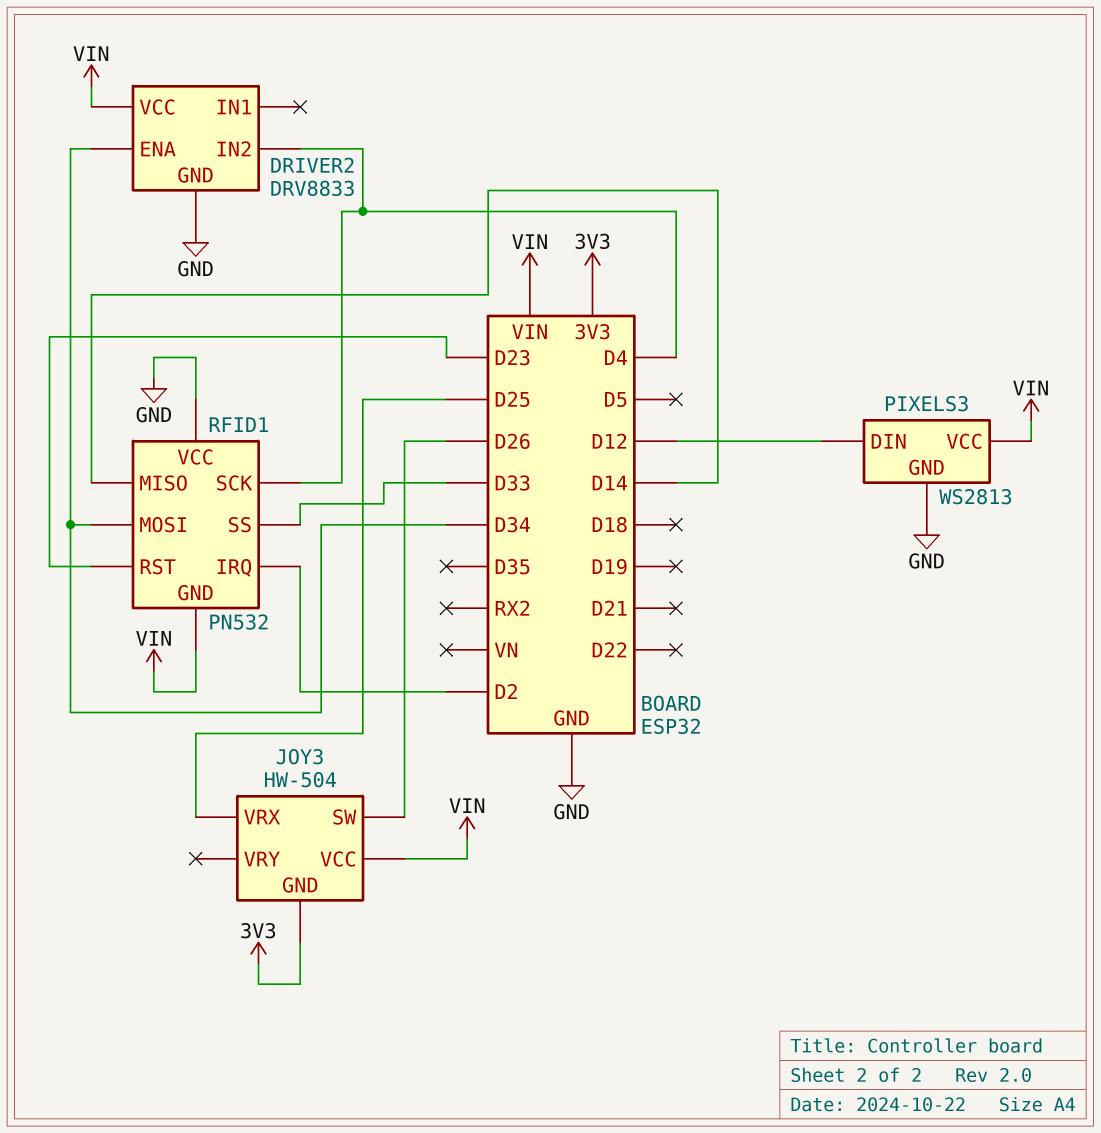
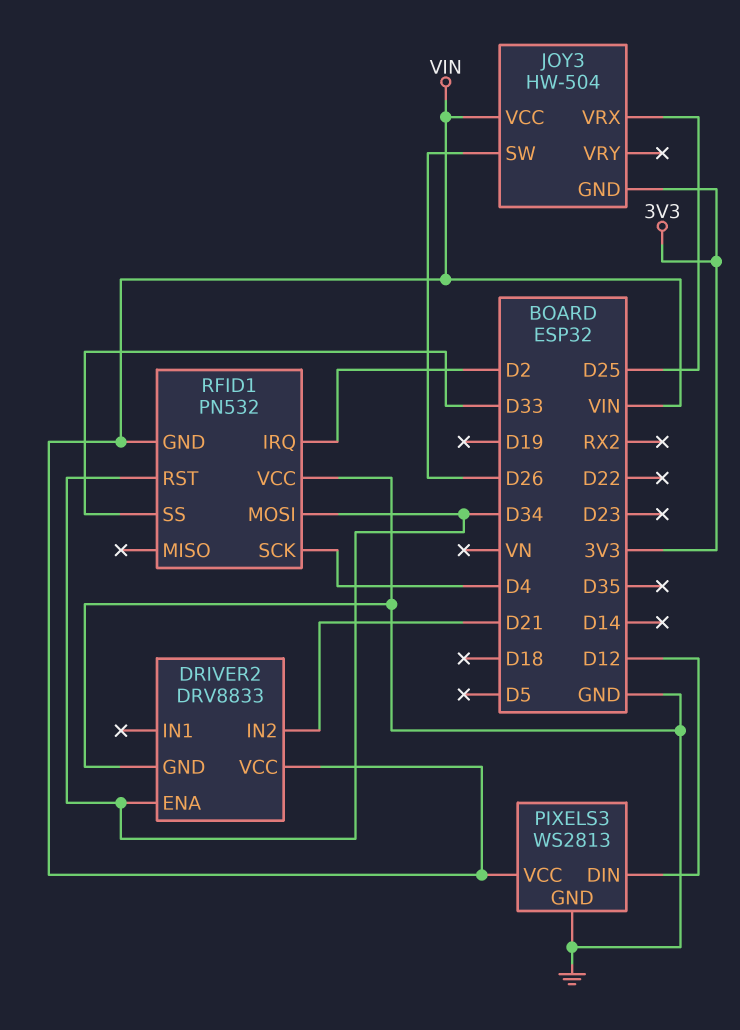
DRIVER2 pin IN2: D4 -> D21
RFID1 pin MISO: D14 -> none
RFID1 pin RST: D23 -> D34

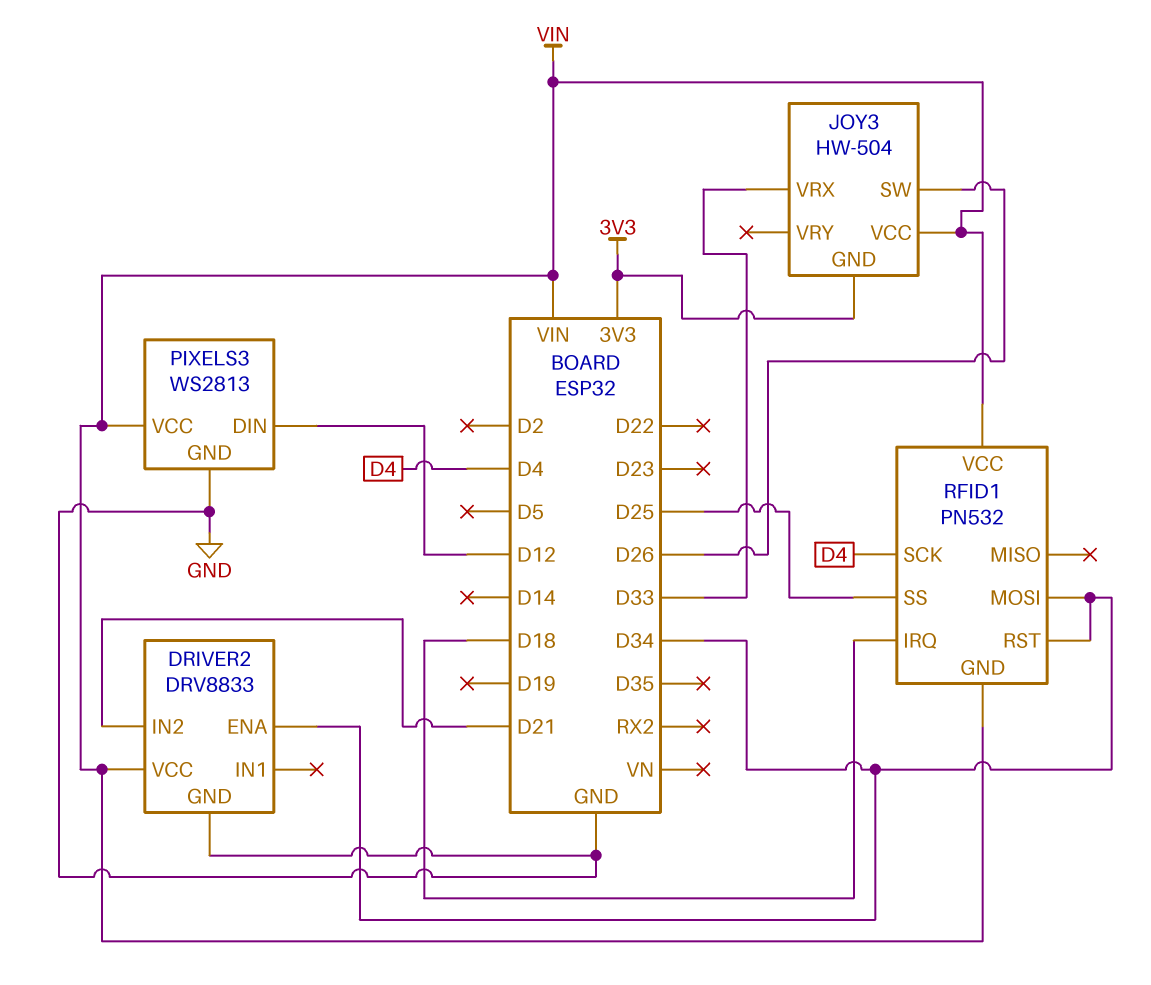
JOY3 pin VRX: D25 -> D33
RFID1 pin IRQ: D2 -> D18
RFID1 pin SS: D33 -> D25
RFID1 pin VCC: GND -> VIN

